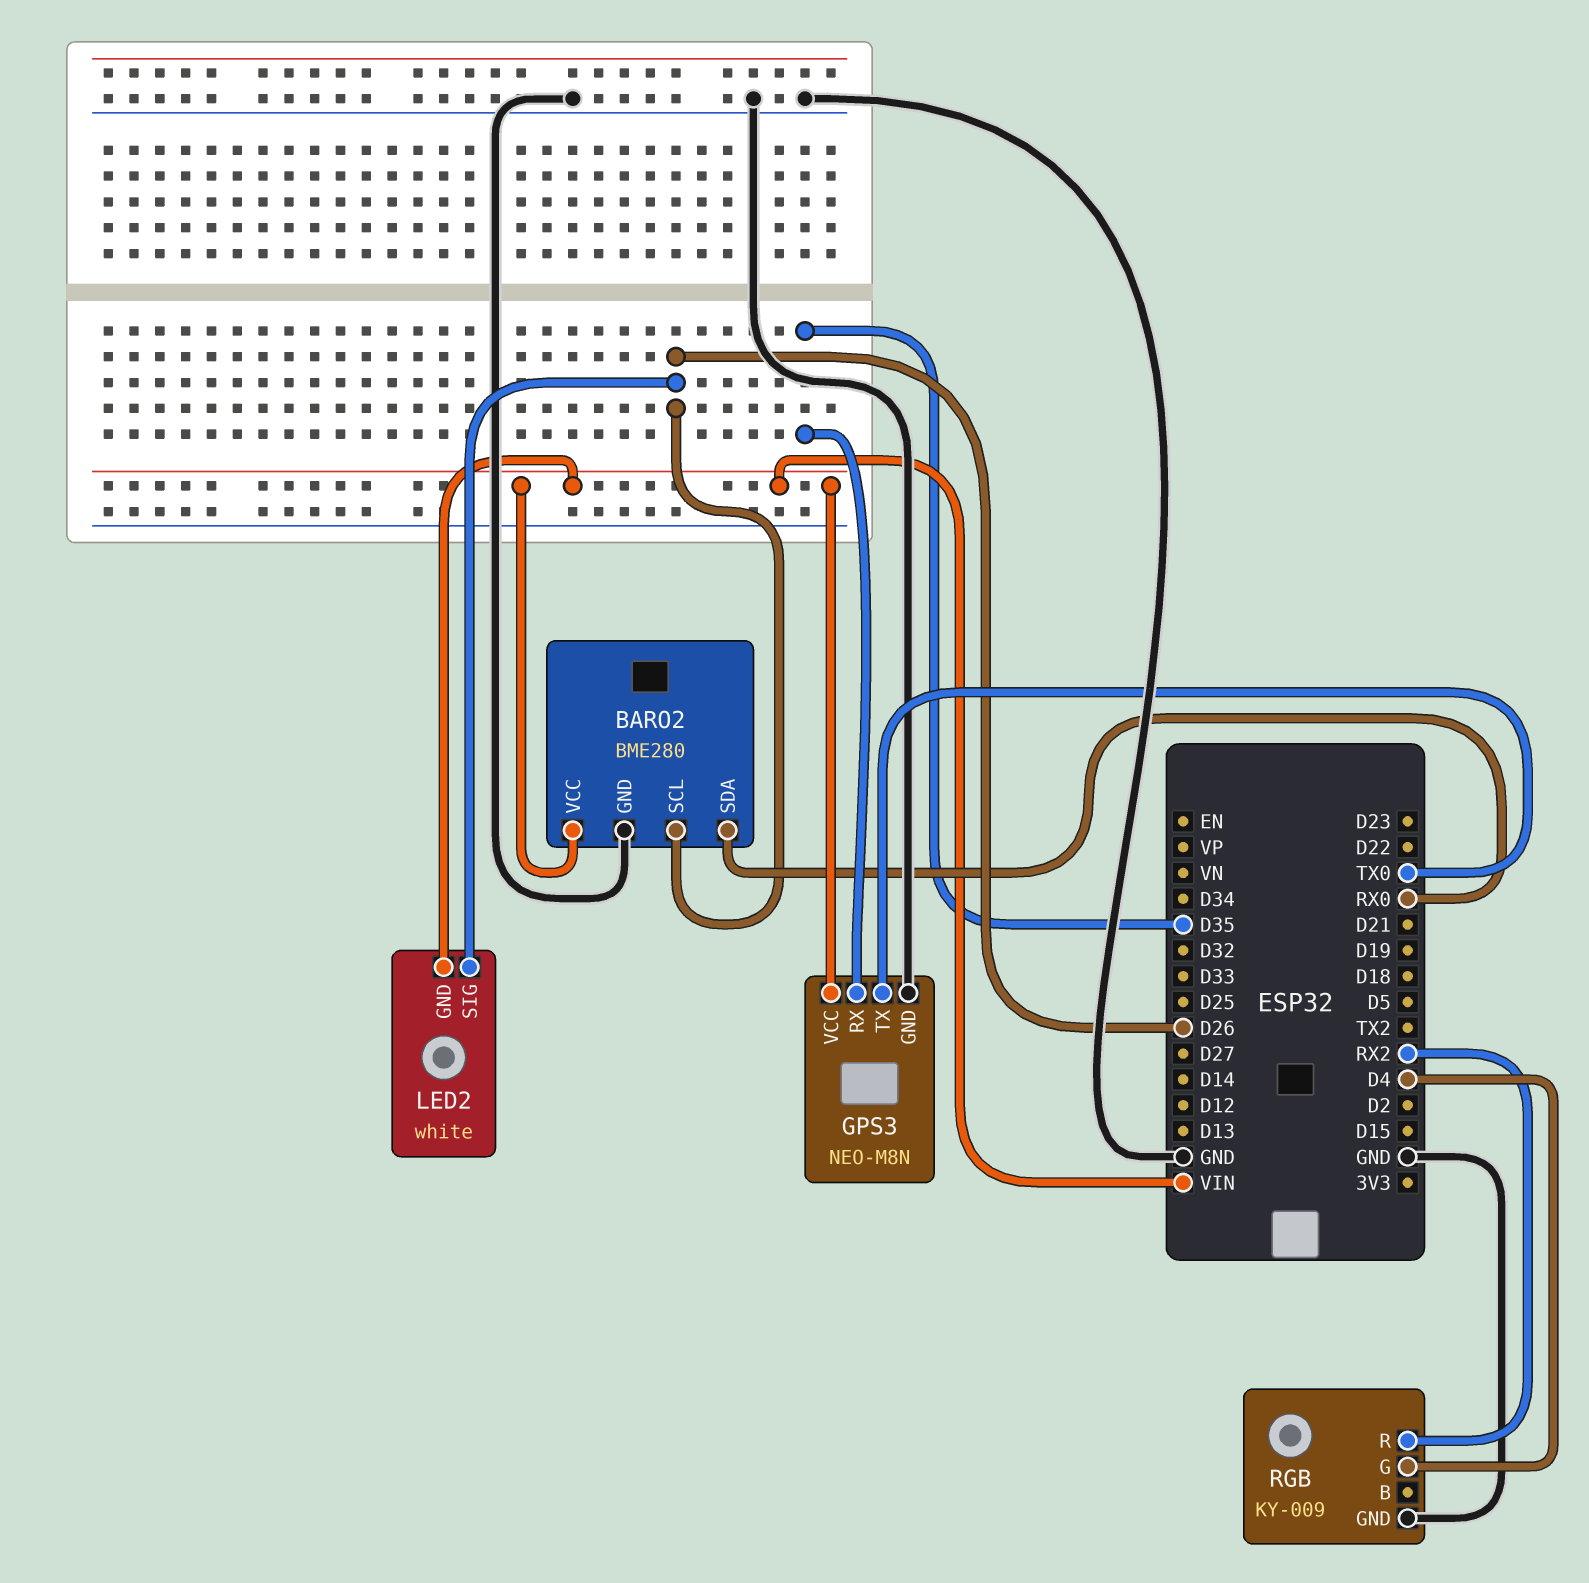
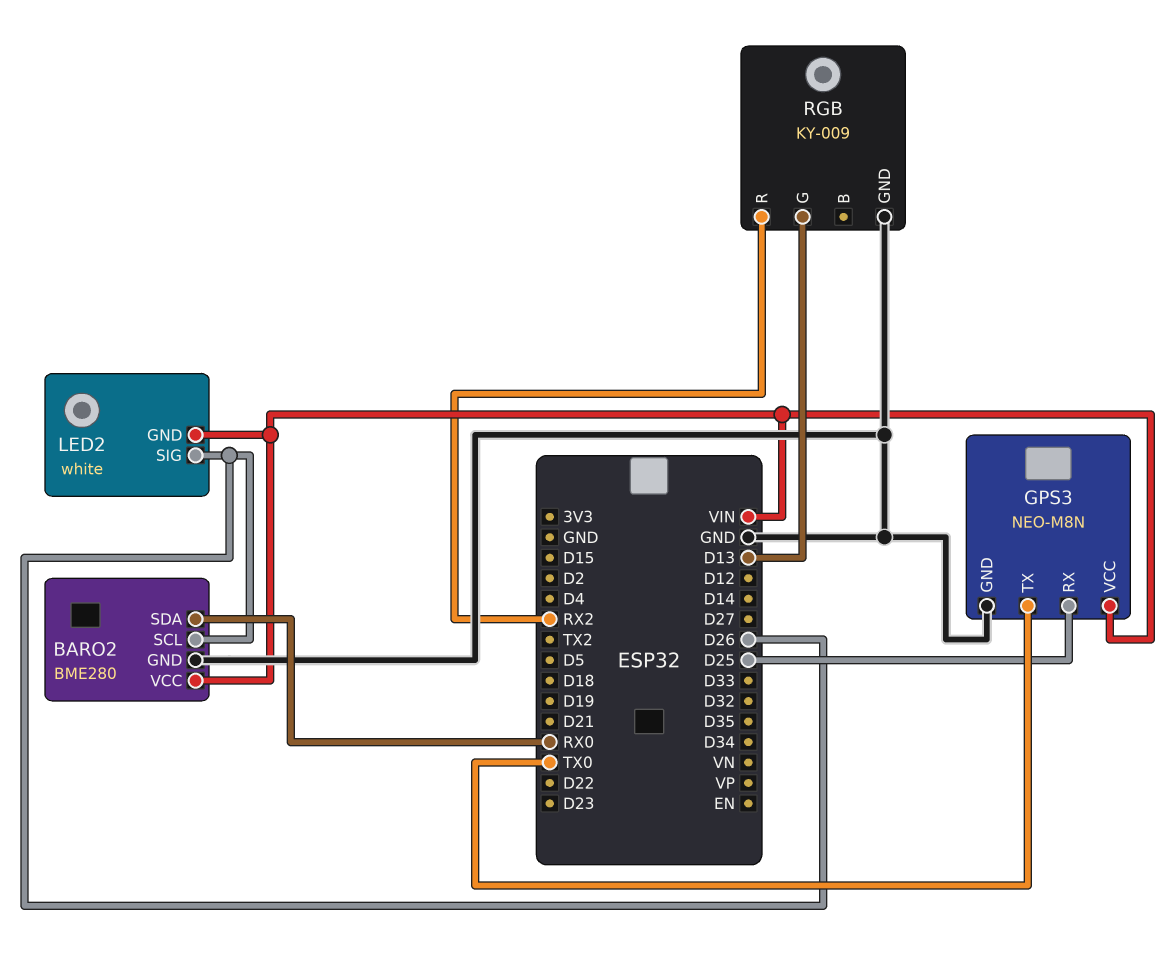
GPS3 pin RX: D35 -> D25
RGB pin G: D4 -> D13

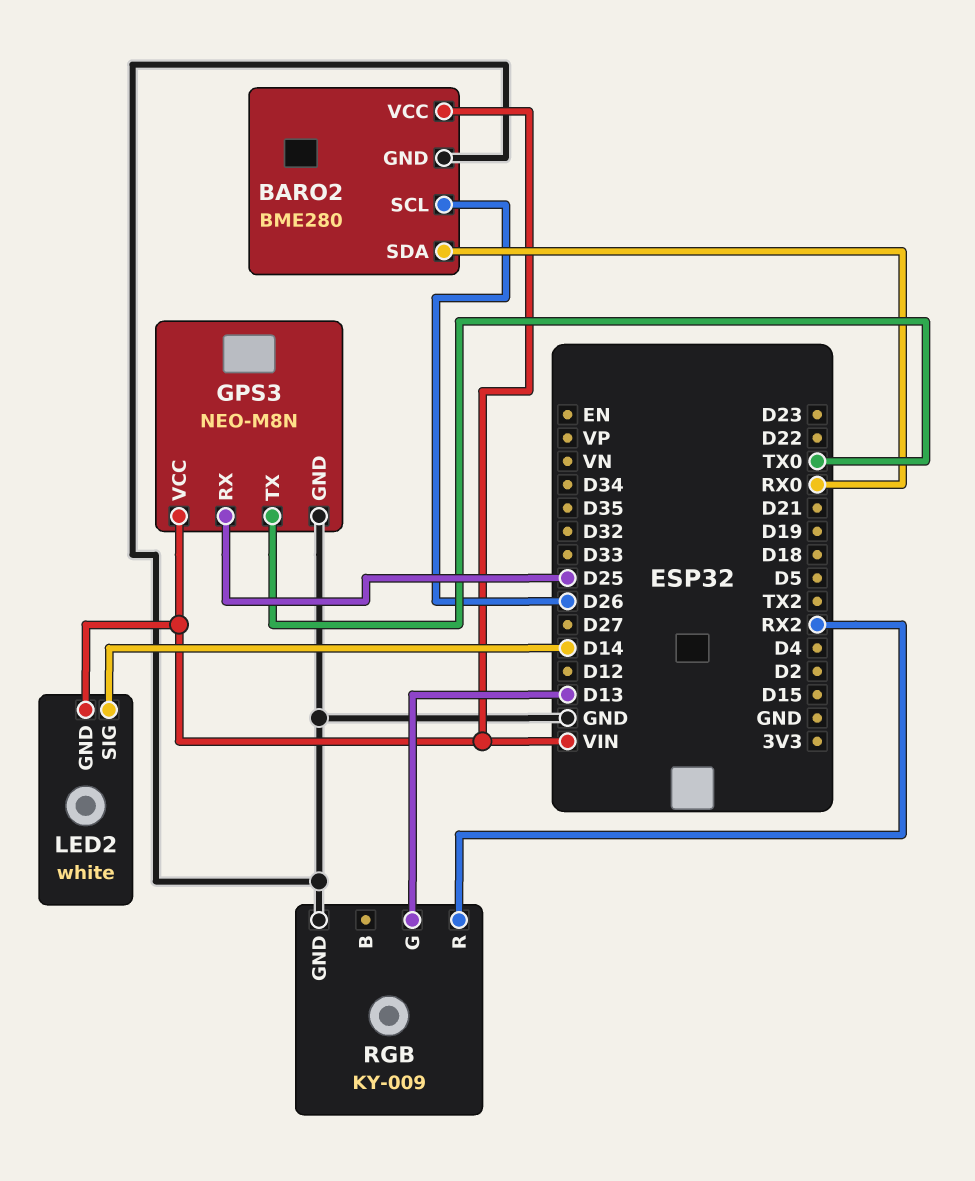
LED2 pin SIG: D26 -> D14

